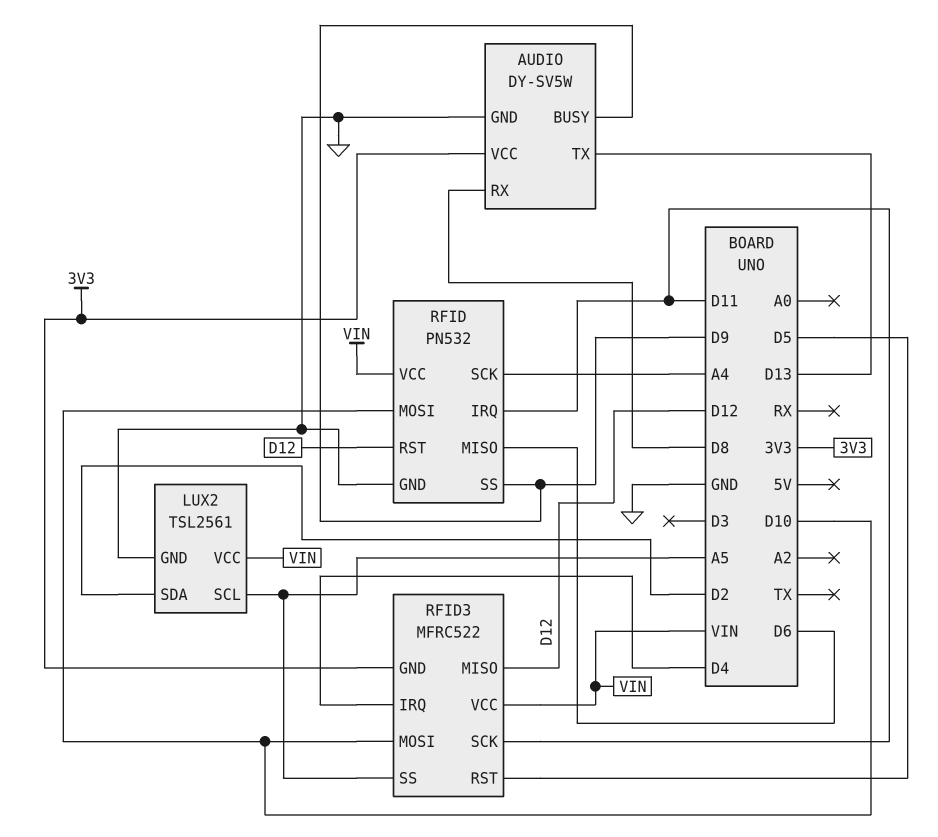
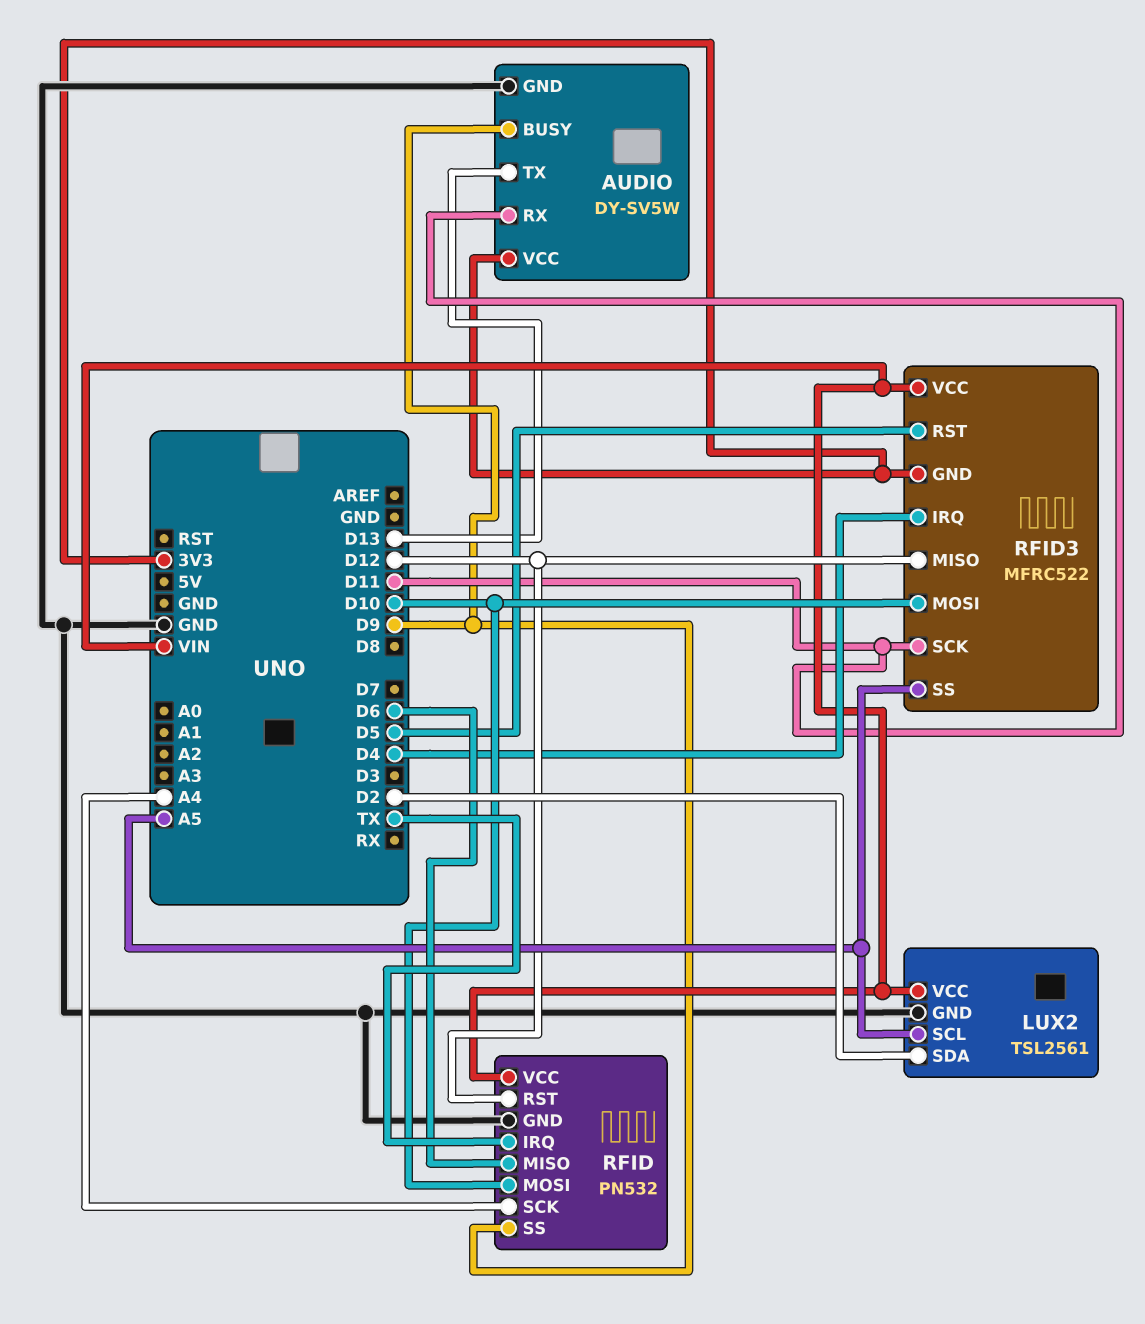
AUDIO pin RX: D8 -> D11
RFID pin IRQ: D11 -> TX

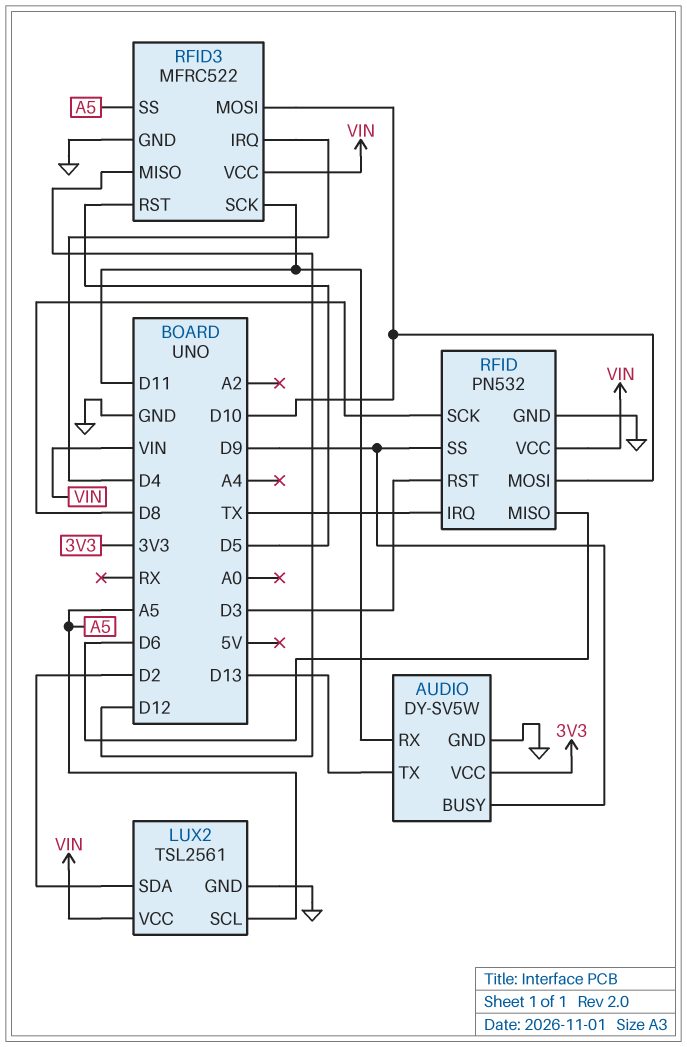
RFID pin RST: D12 -> D3
RFID pin SCK: A4 -> D8
RFID3 pin GND: 3V3 -> GND

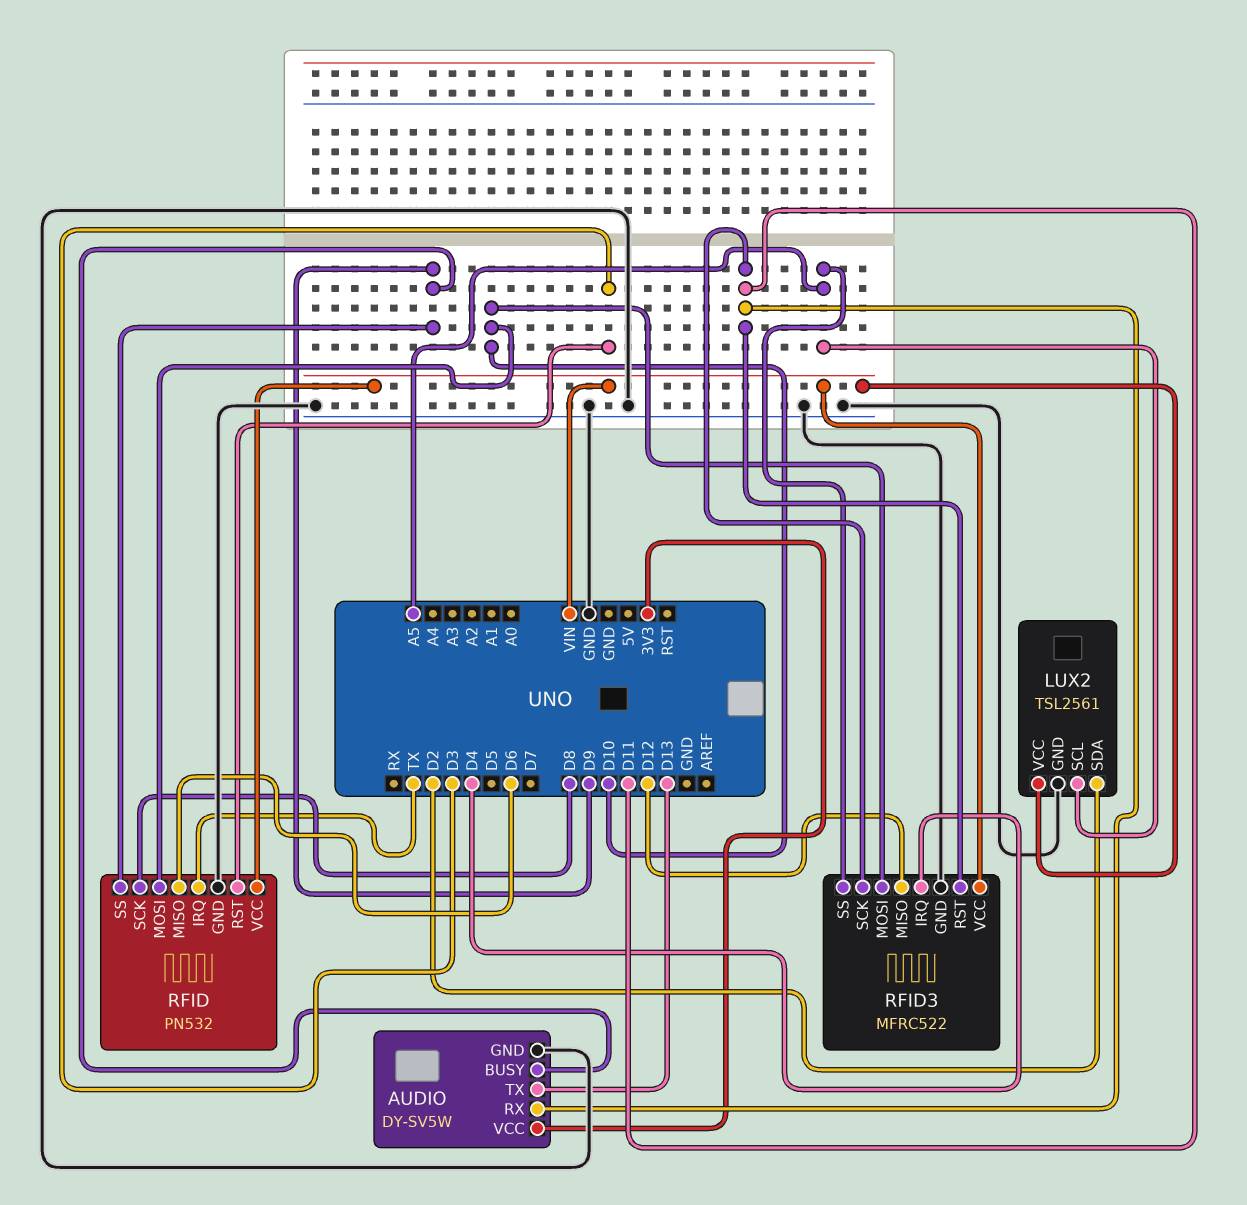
RFID3 pin RST: D5 -> D11

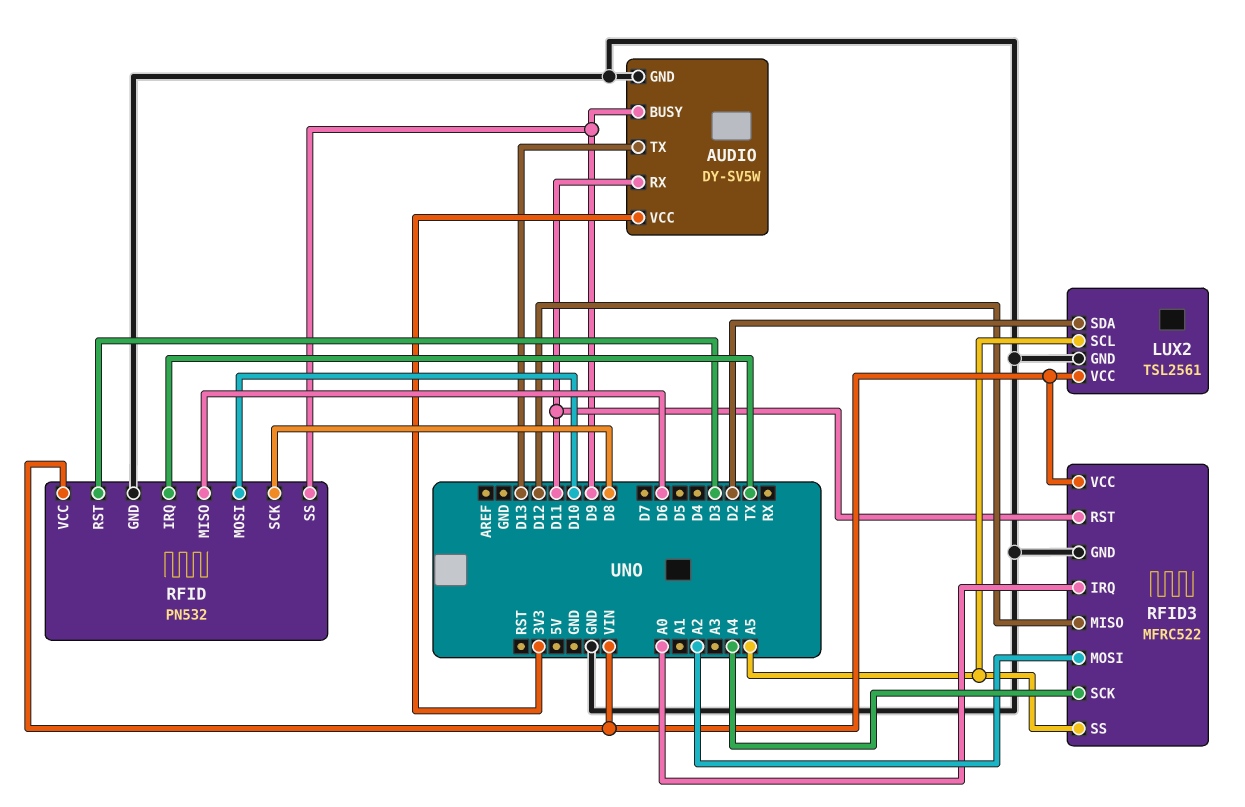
RFID3 pin IRQ: D4 -> A0
RFID3 pin MOSI: D10 -> A2
RFID3 pin SCK: D11 -> A4

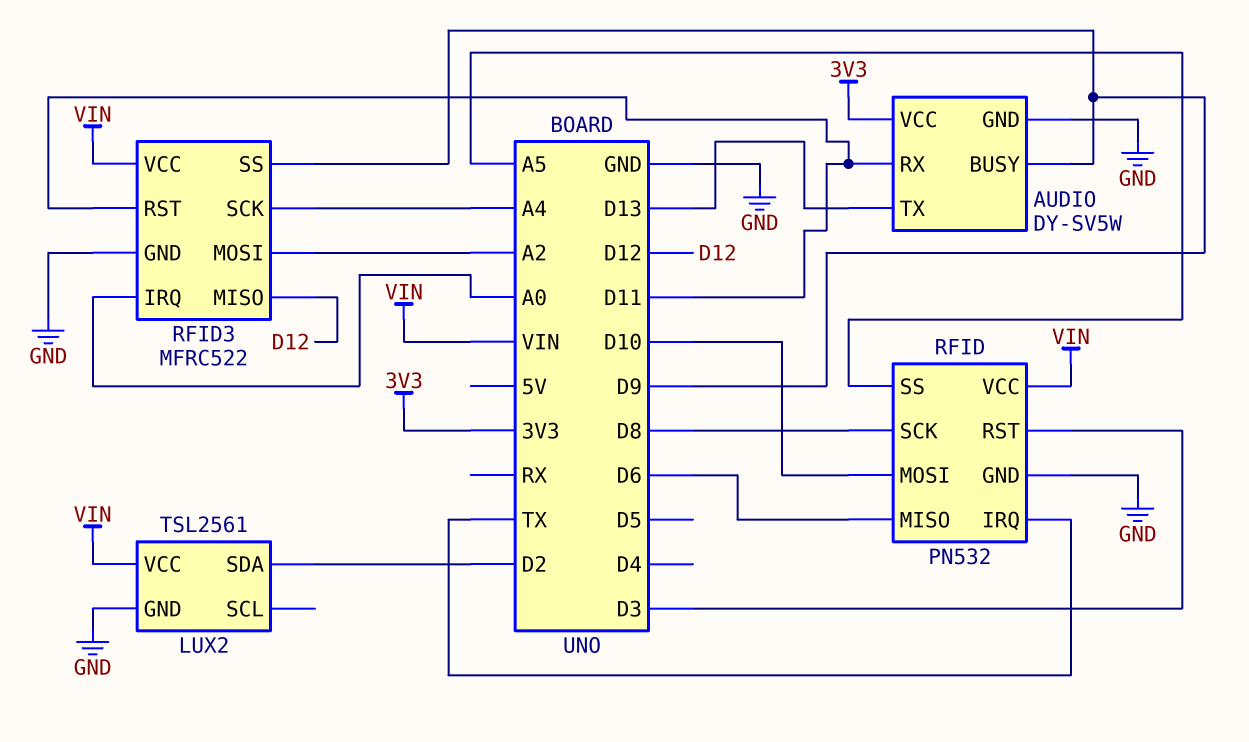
LUX2 pin SCL: A5 -> none
RFID pin SS: D9 -> A5
RFID3 pin SS: A5 -> D9

